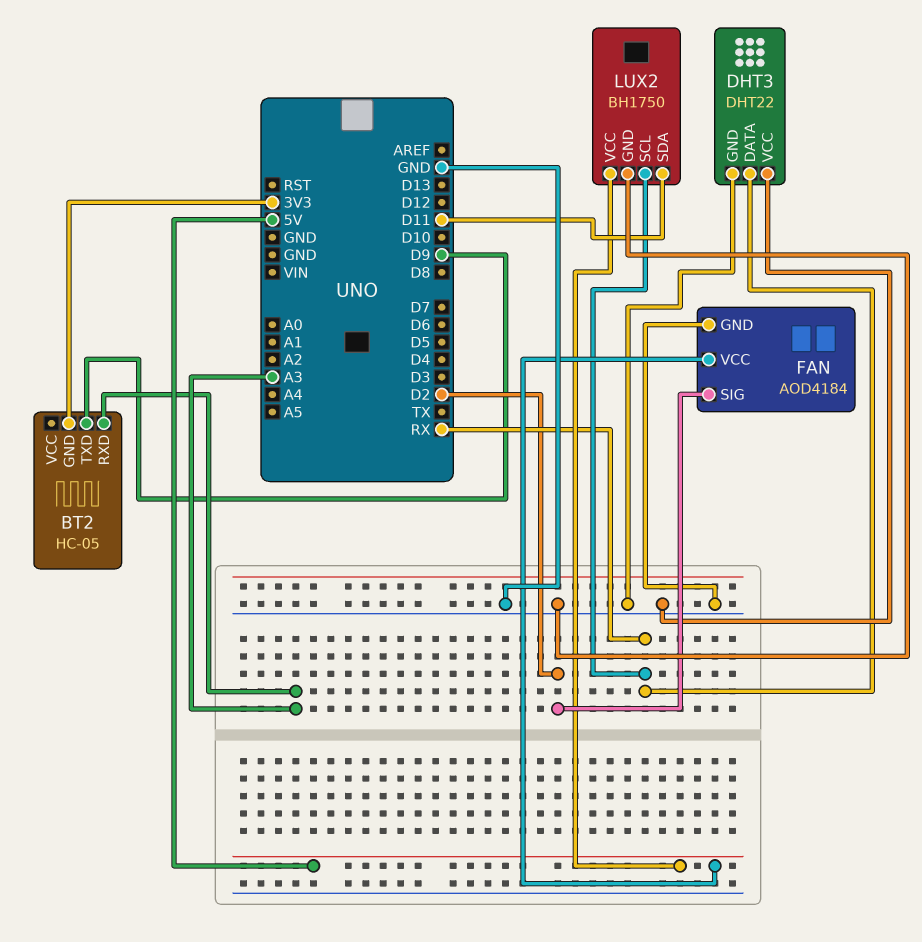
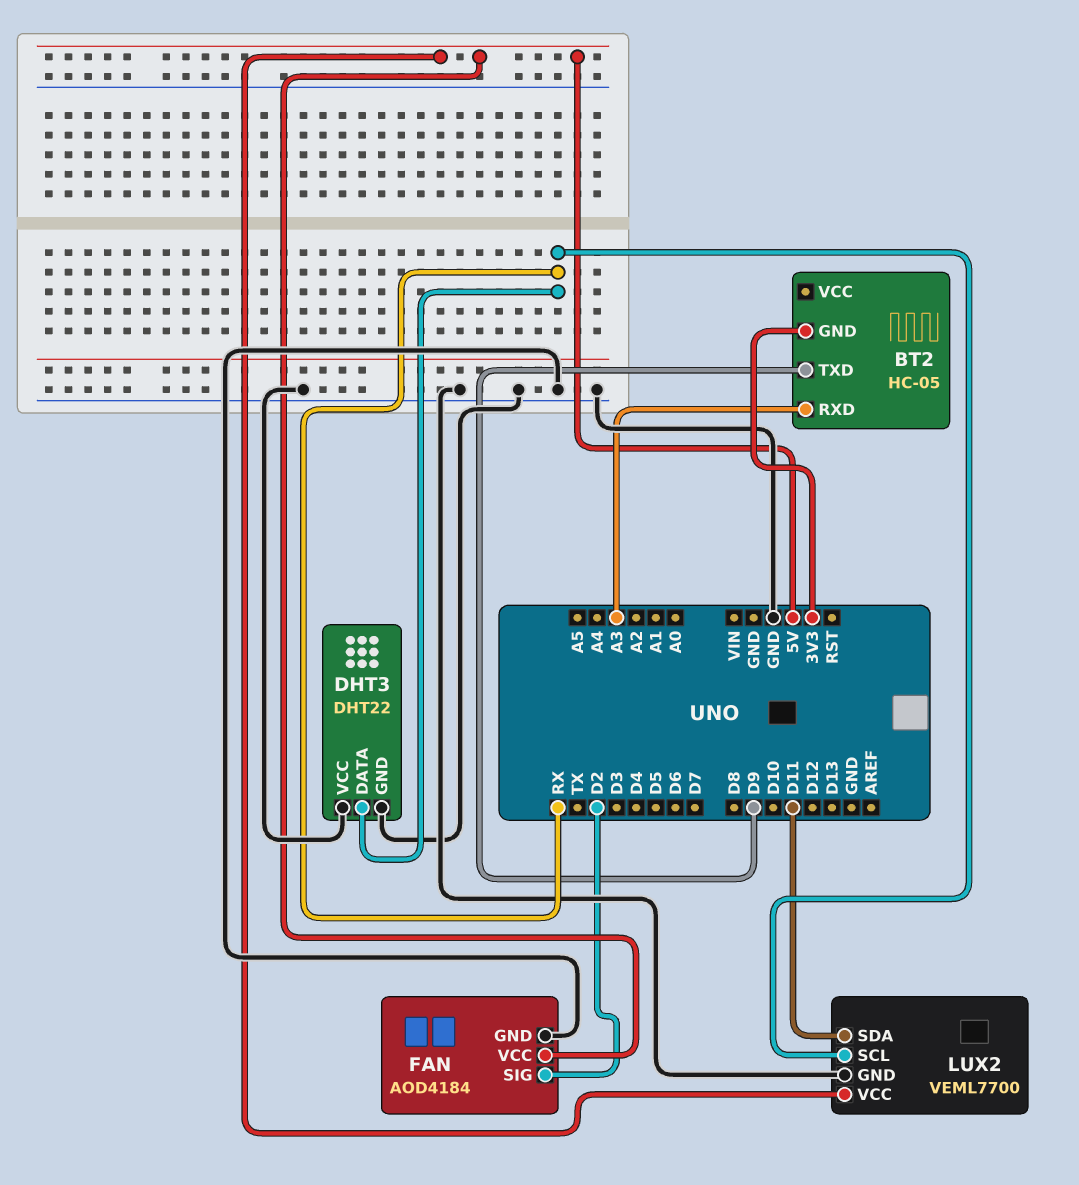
LUX2: BH1750 -> VEML7700

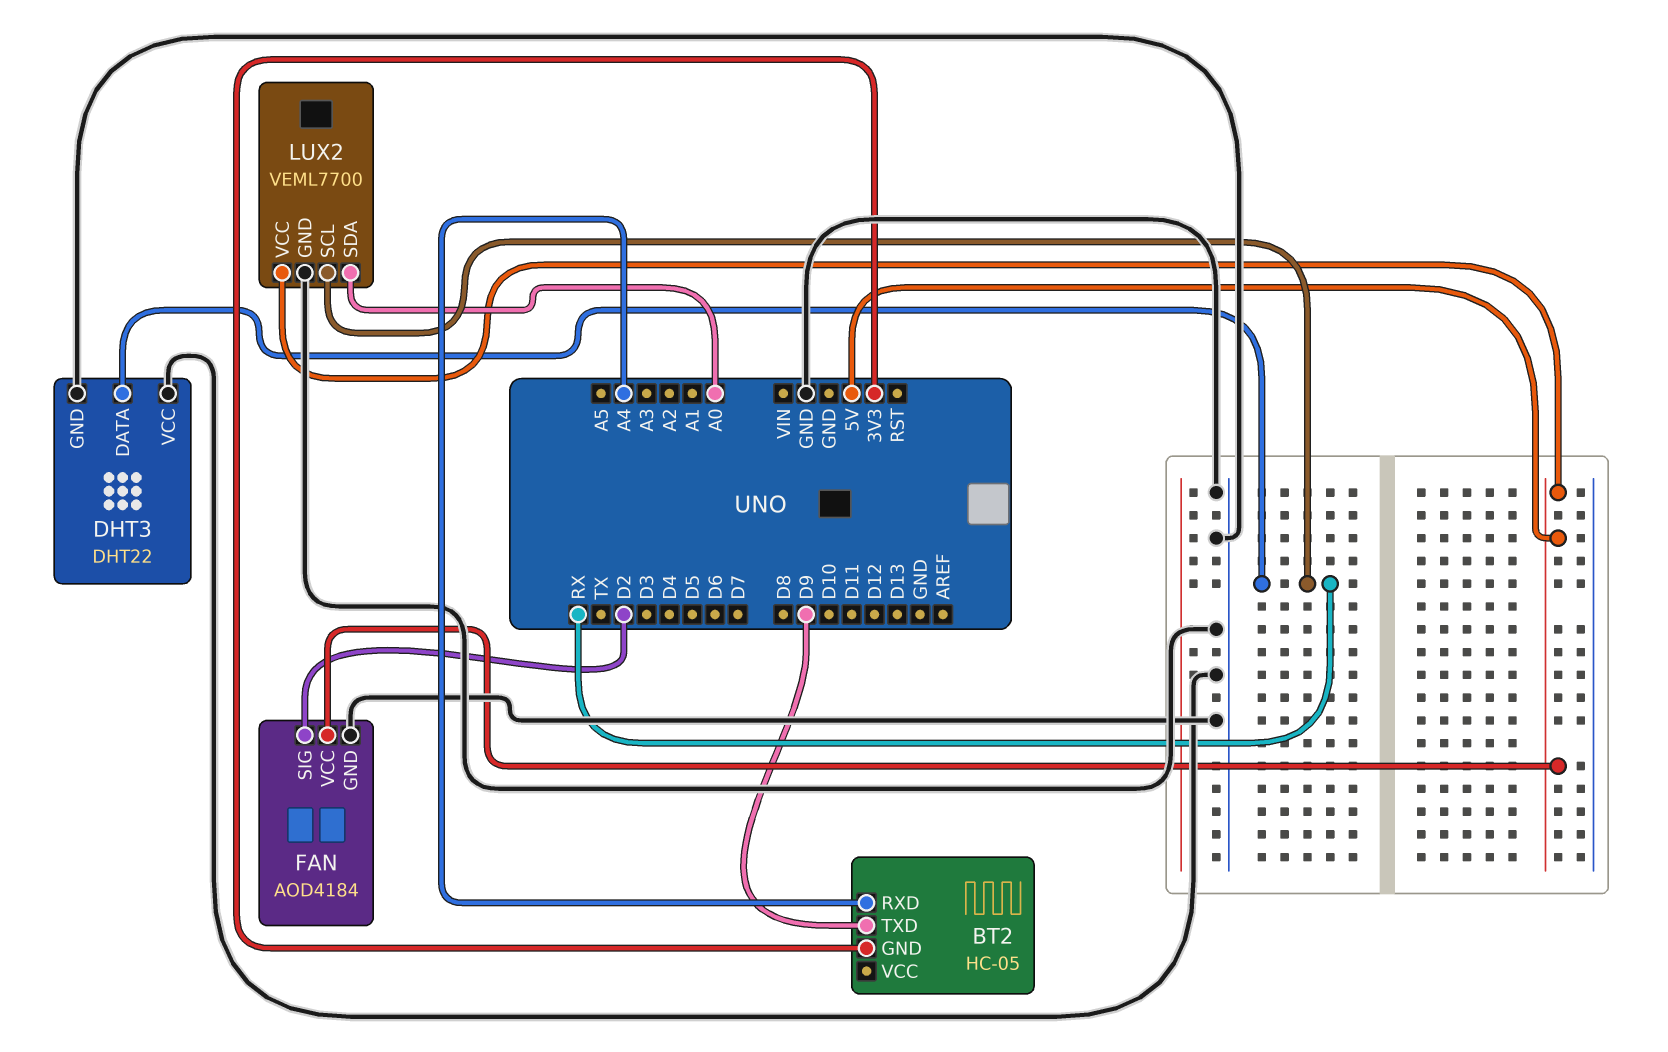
BT2 pin RXD: A3 -> A4
LUX2 pin SDA: D11 -> A0

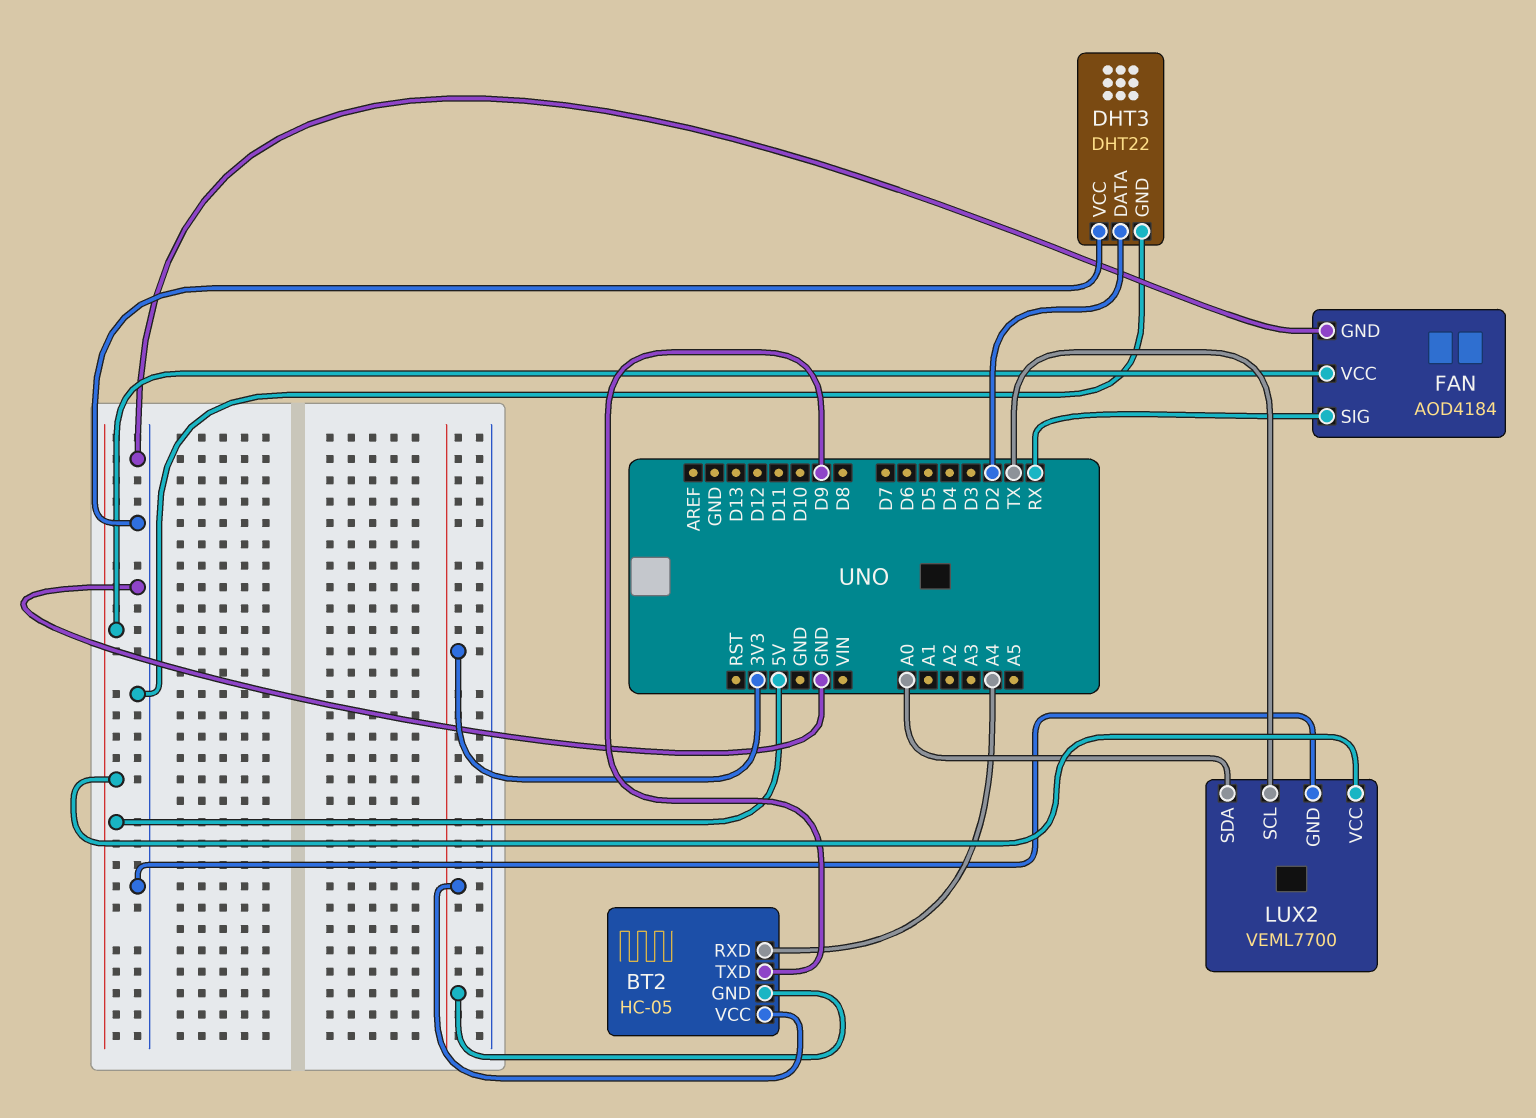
BT2 pin VCC: none -> 3V3
DHT3 pin DATA: RX -> D2
FAN pin SIG: D2 -> RX
LUX2 pin SCL: RX -> TX

